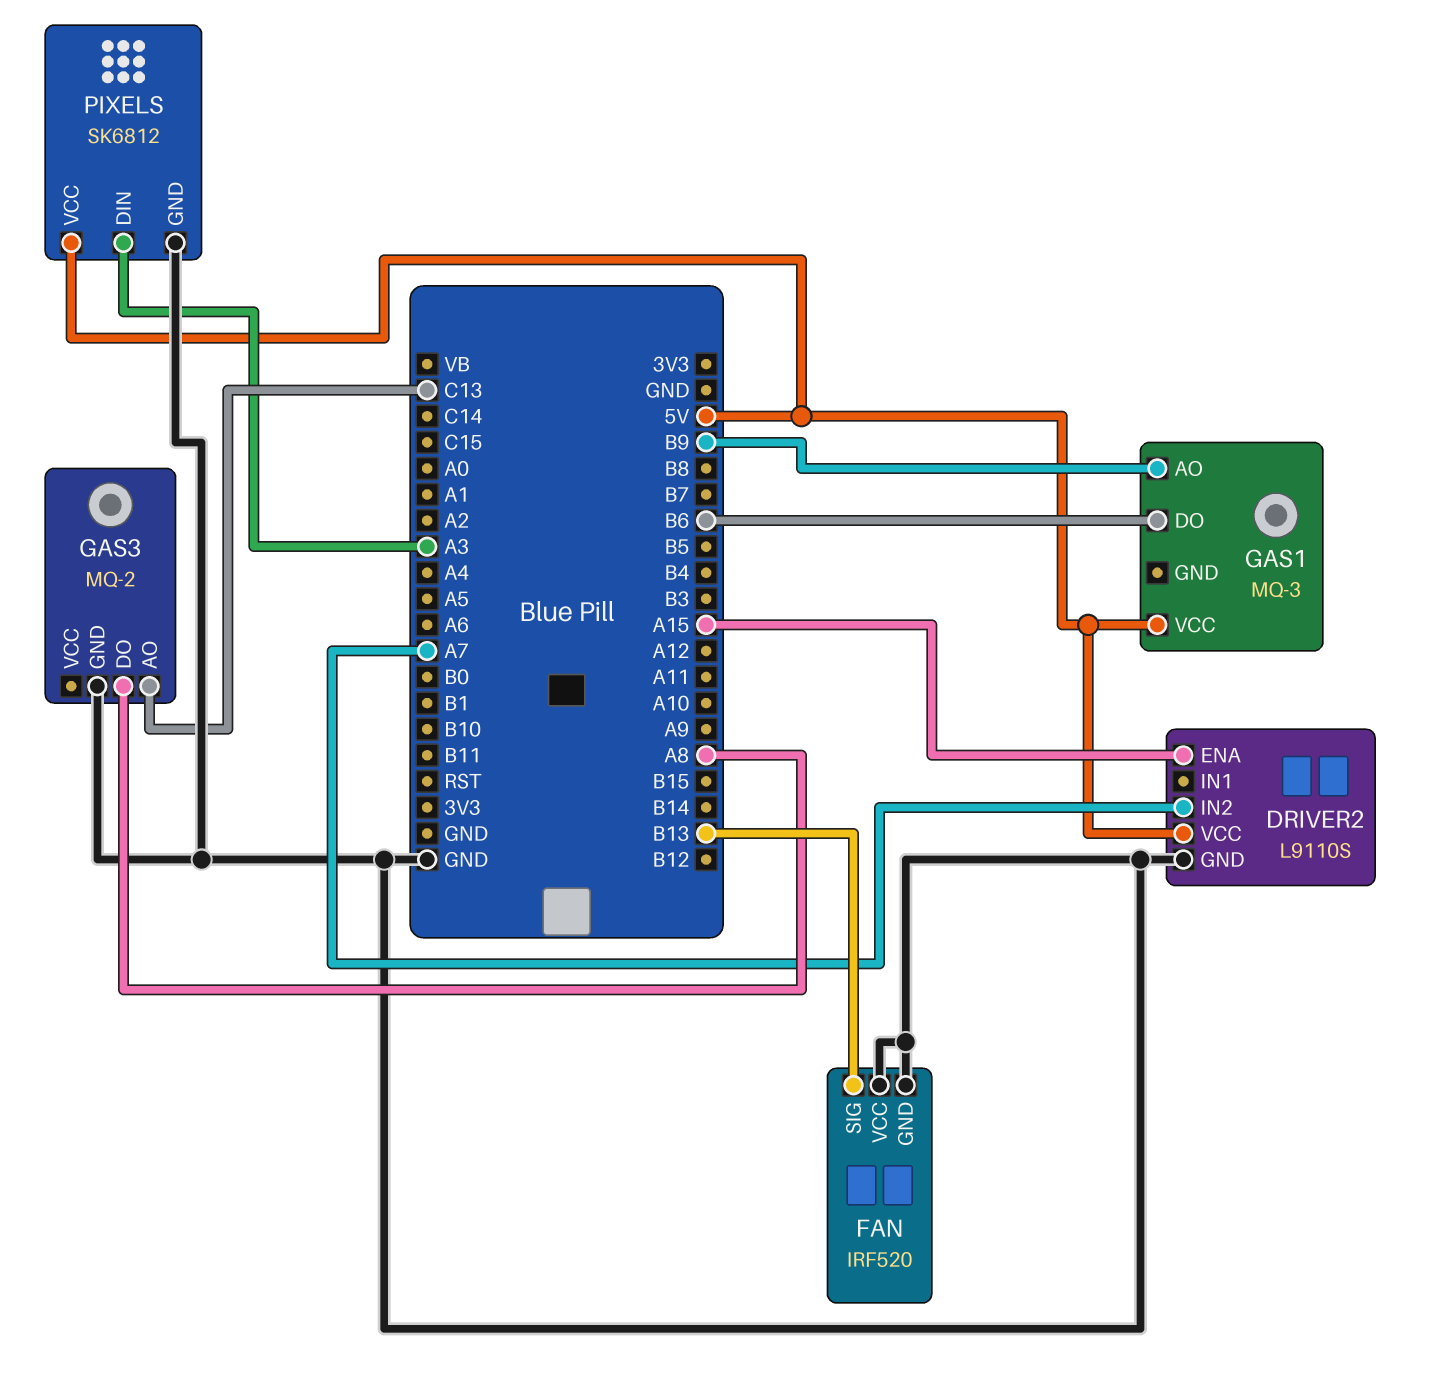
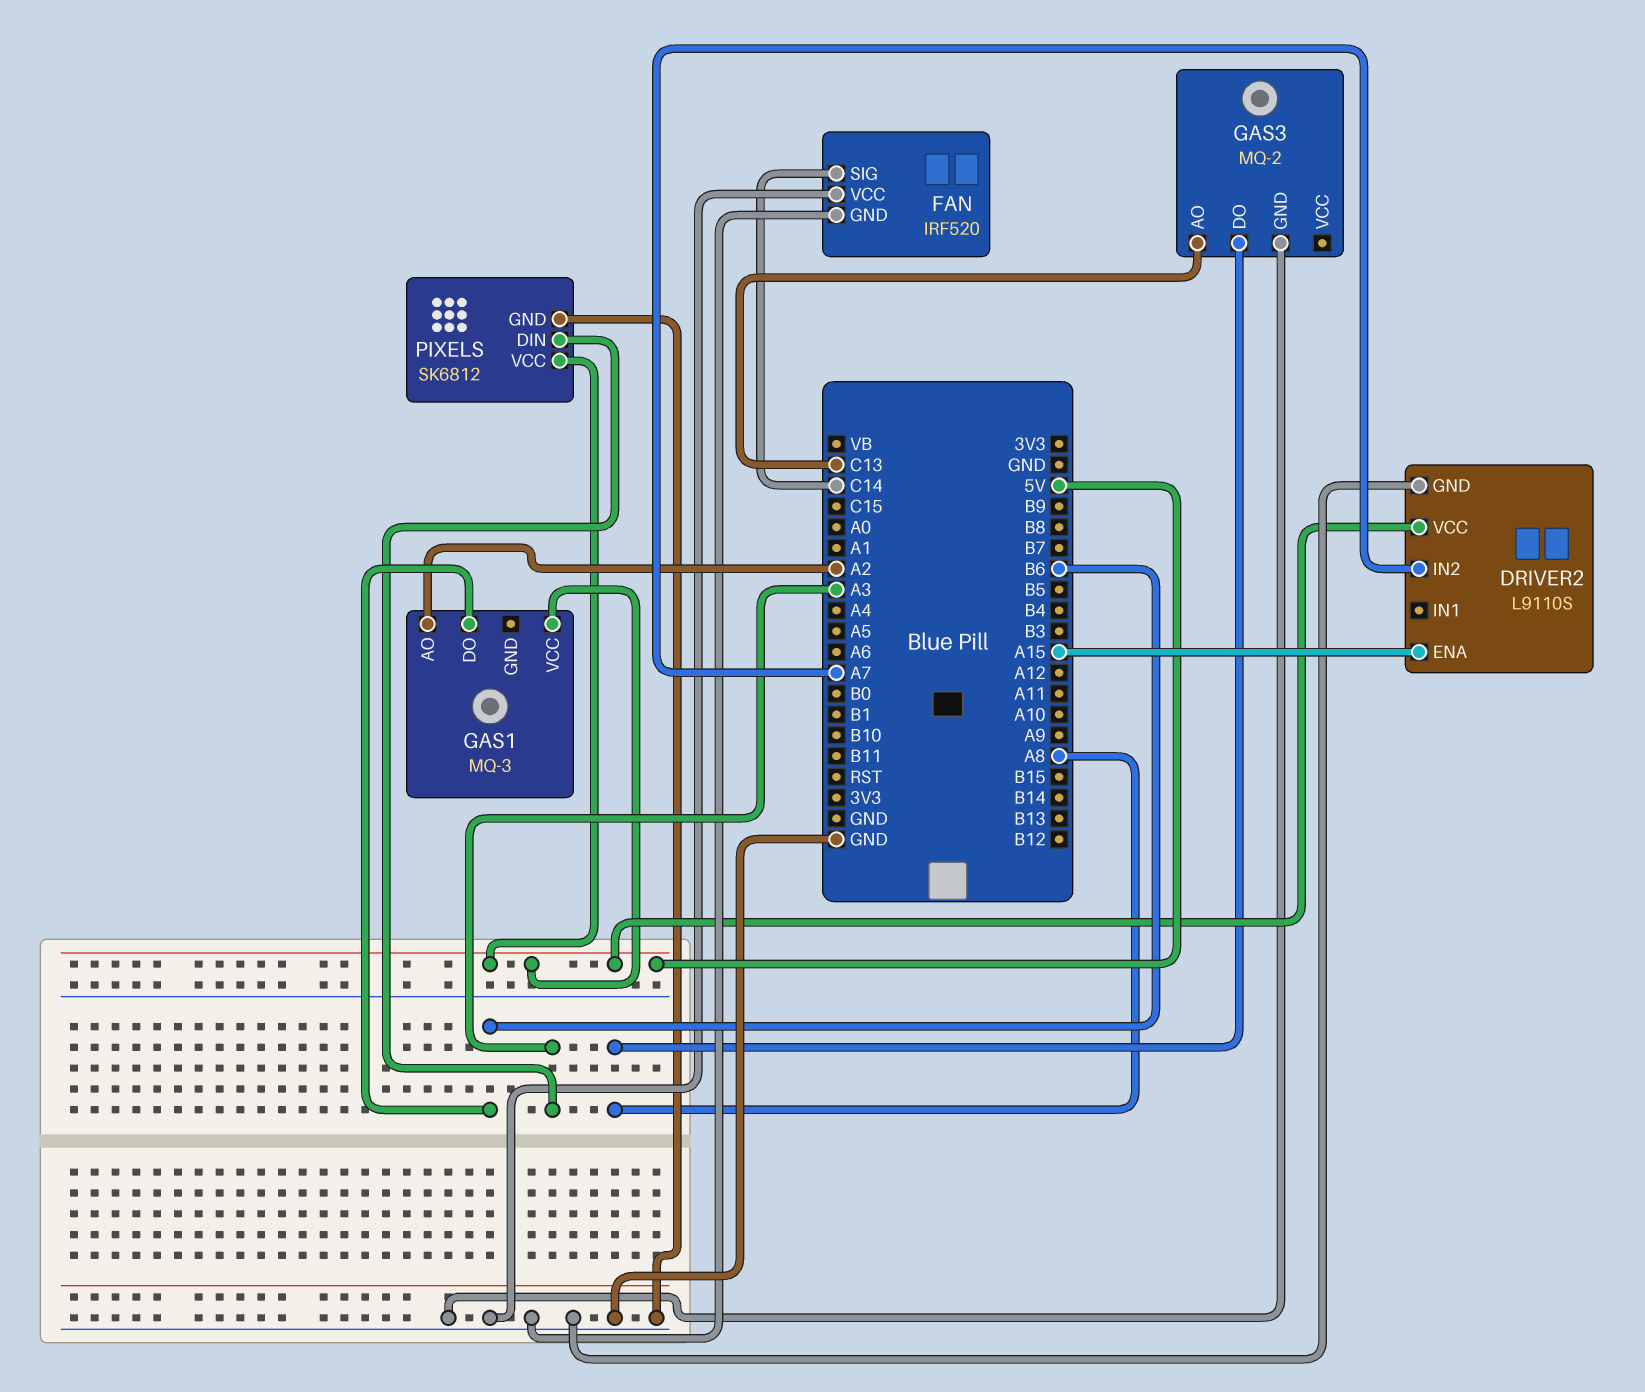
FAN pin SIG: B13 -> C14
GAS1 pin AO: B9 -> A2

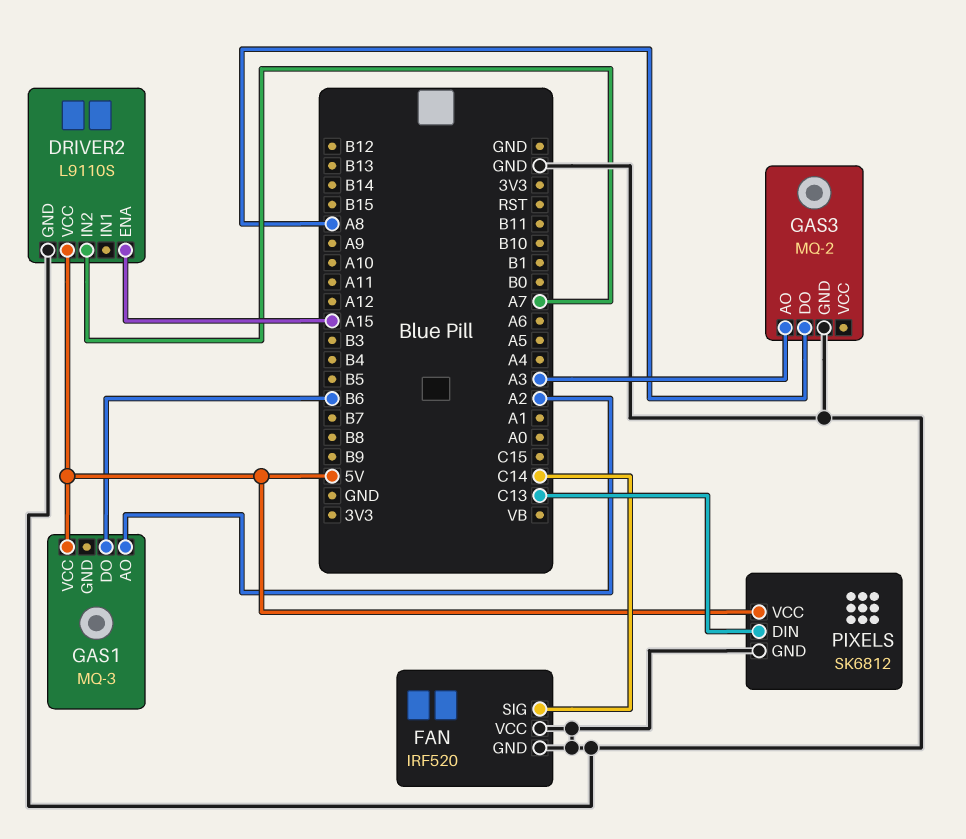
GAS3 pin AO: C13 -> A3
PIXELS pin DIN: A3 -> C13

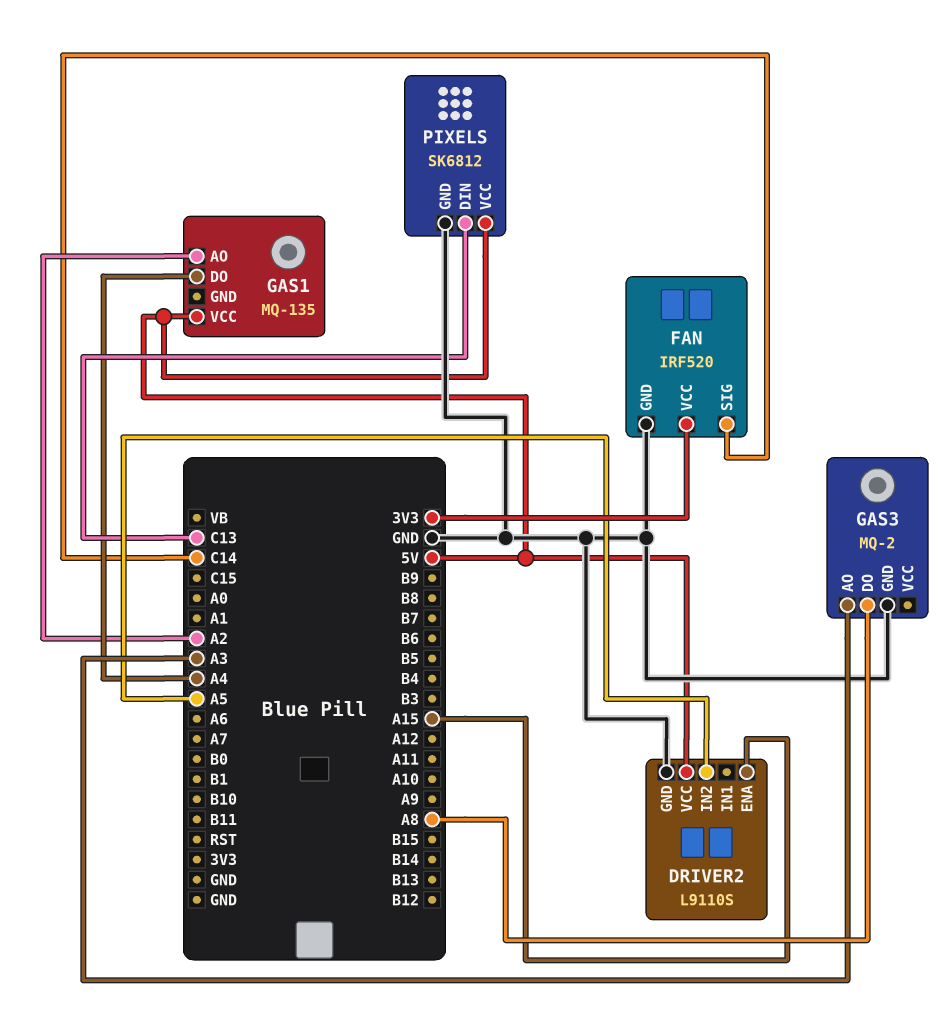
DRIVER2 pin IN2: A7 -> A5
FAN pin VCC: GND -> 3V3
GAS1: MQ-3 -> MQ-135
GAS1 pin DO: B6 -> A4

